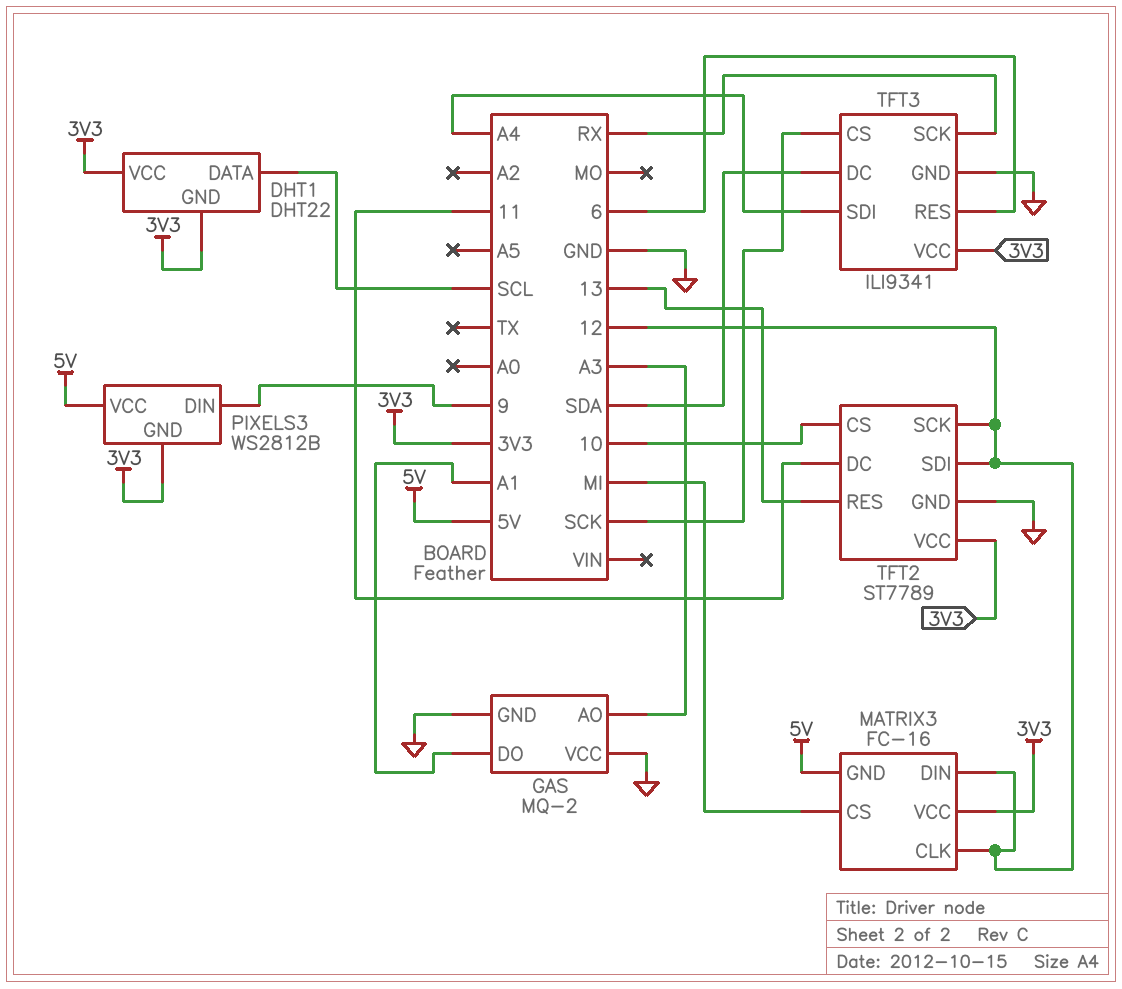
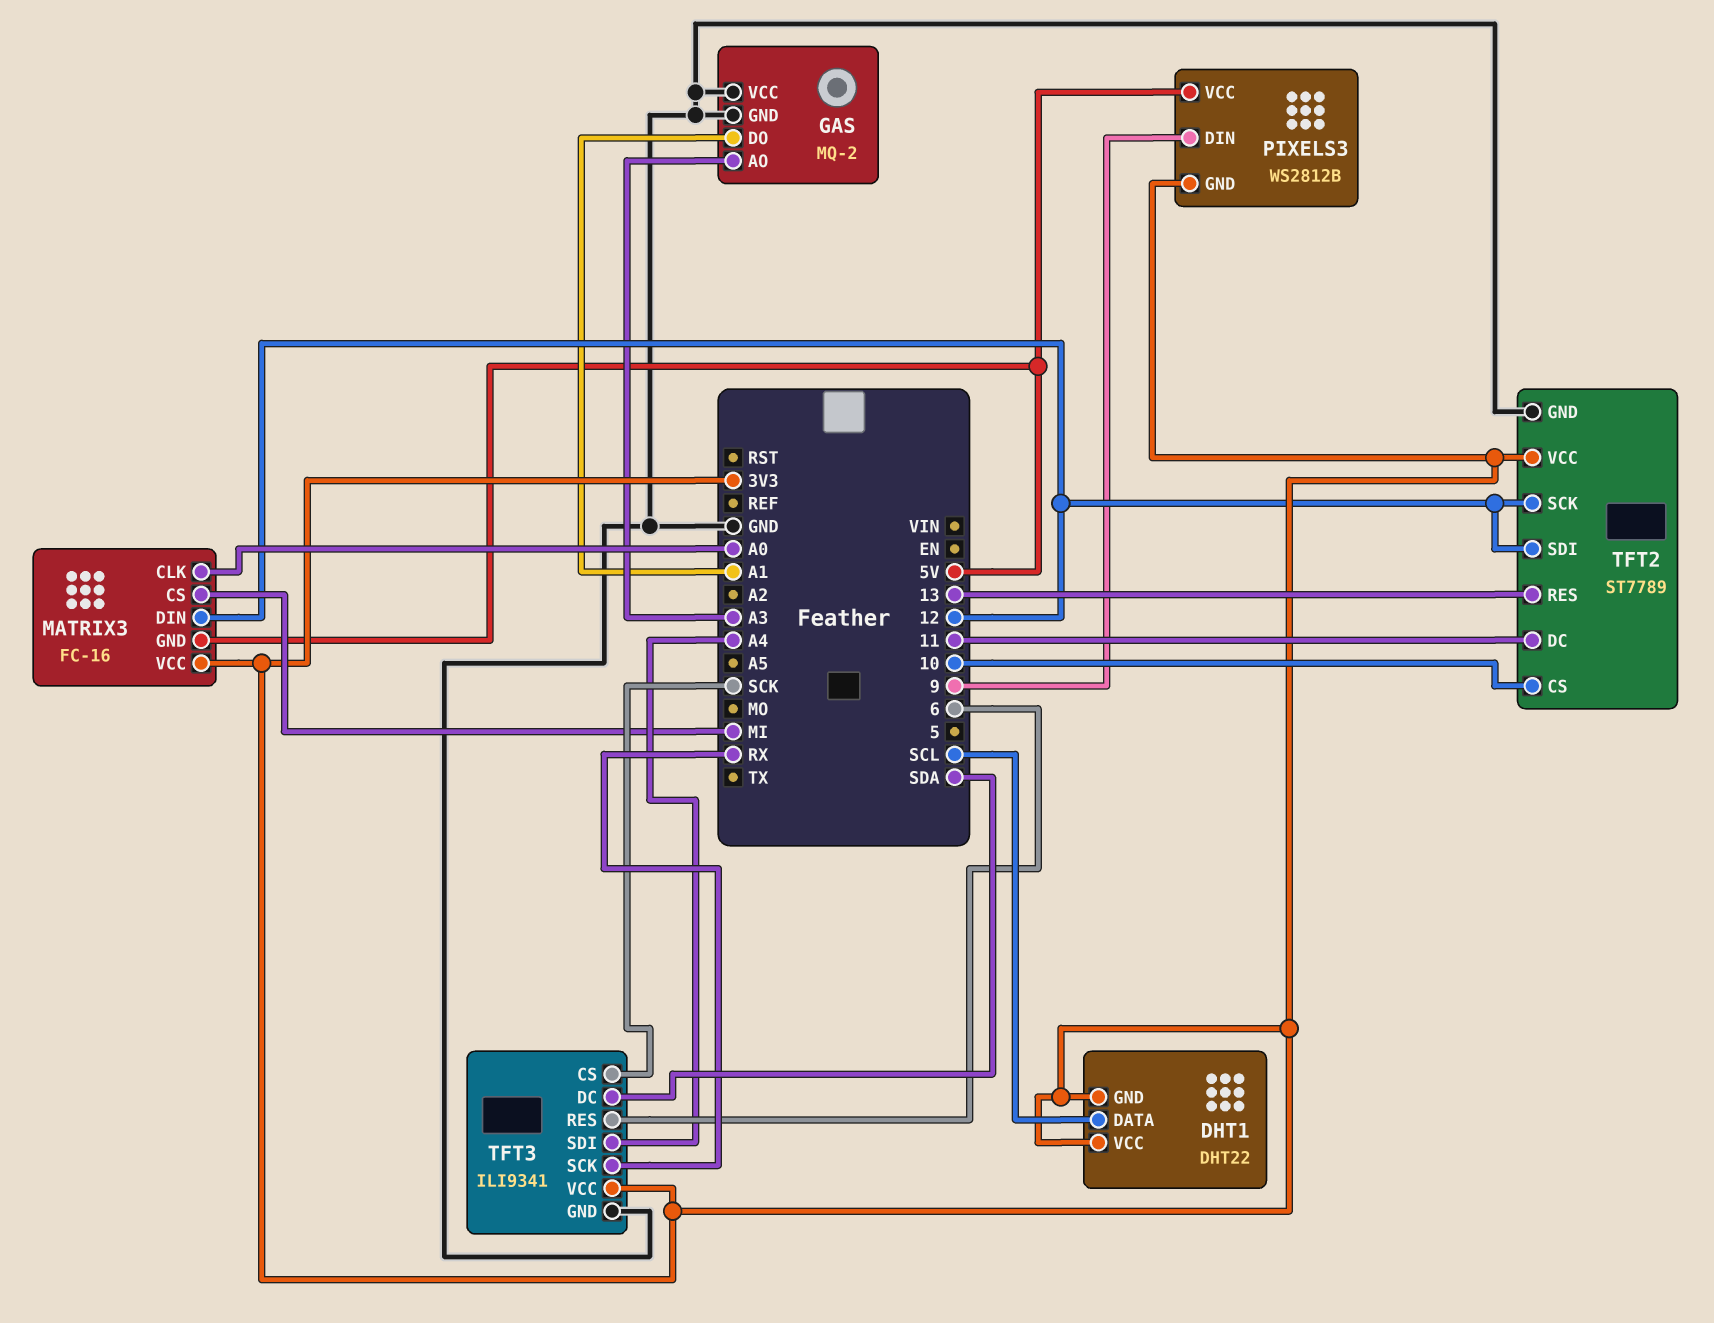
MATRIX3 pin CLK: 12 -> A0

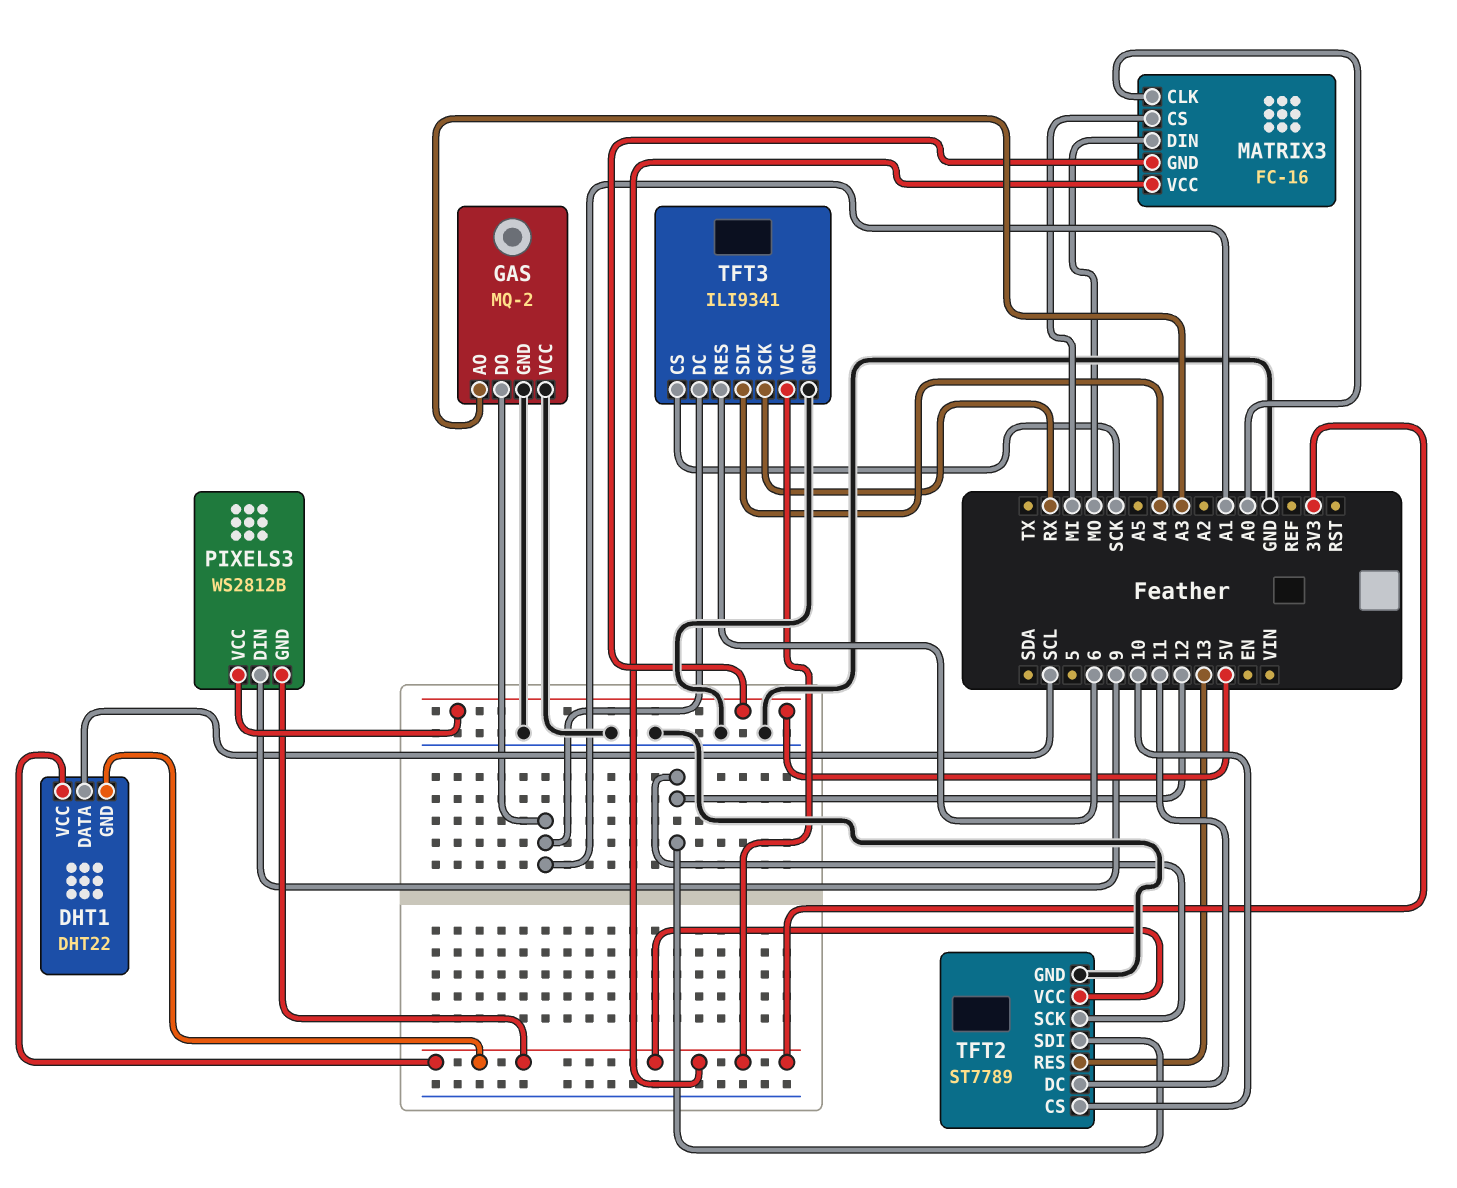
MATRIX3 pin DIN: 12 -> MO
TFT3 pin DC: SDA -> A1

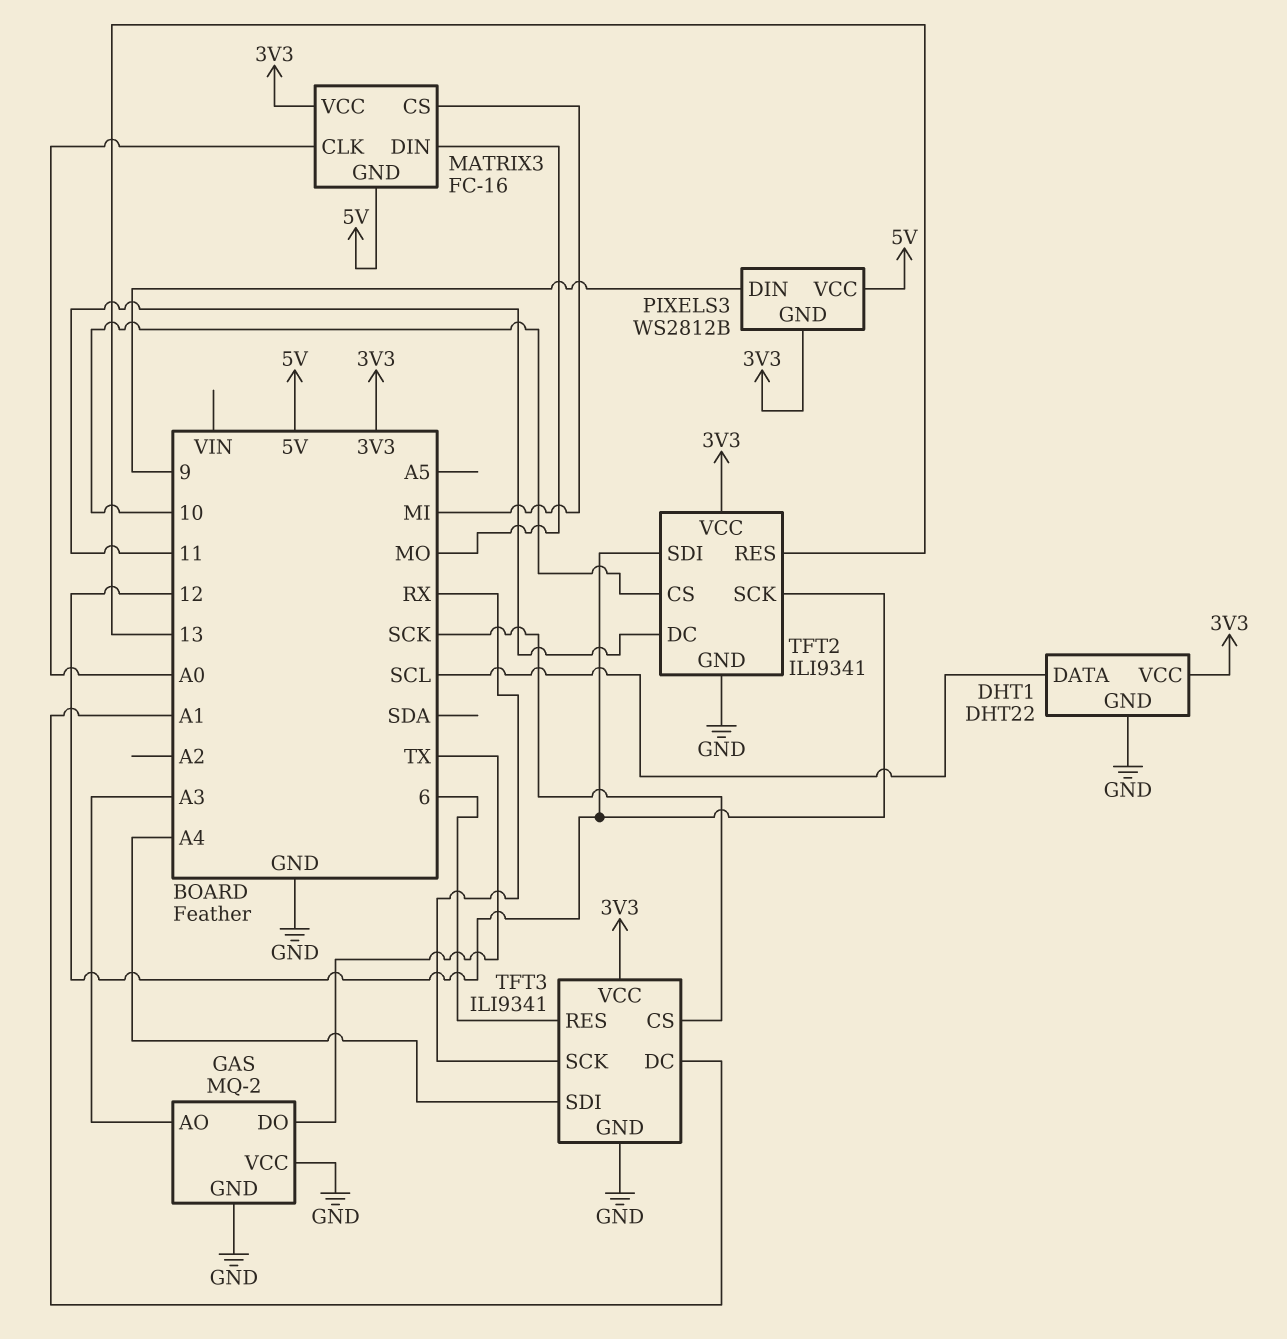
DHT1 pin GND: 3V3 -> GND
GAS pin DO: A1 -> TX
TFT2: ST7789 -> ILI9341

